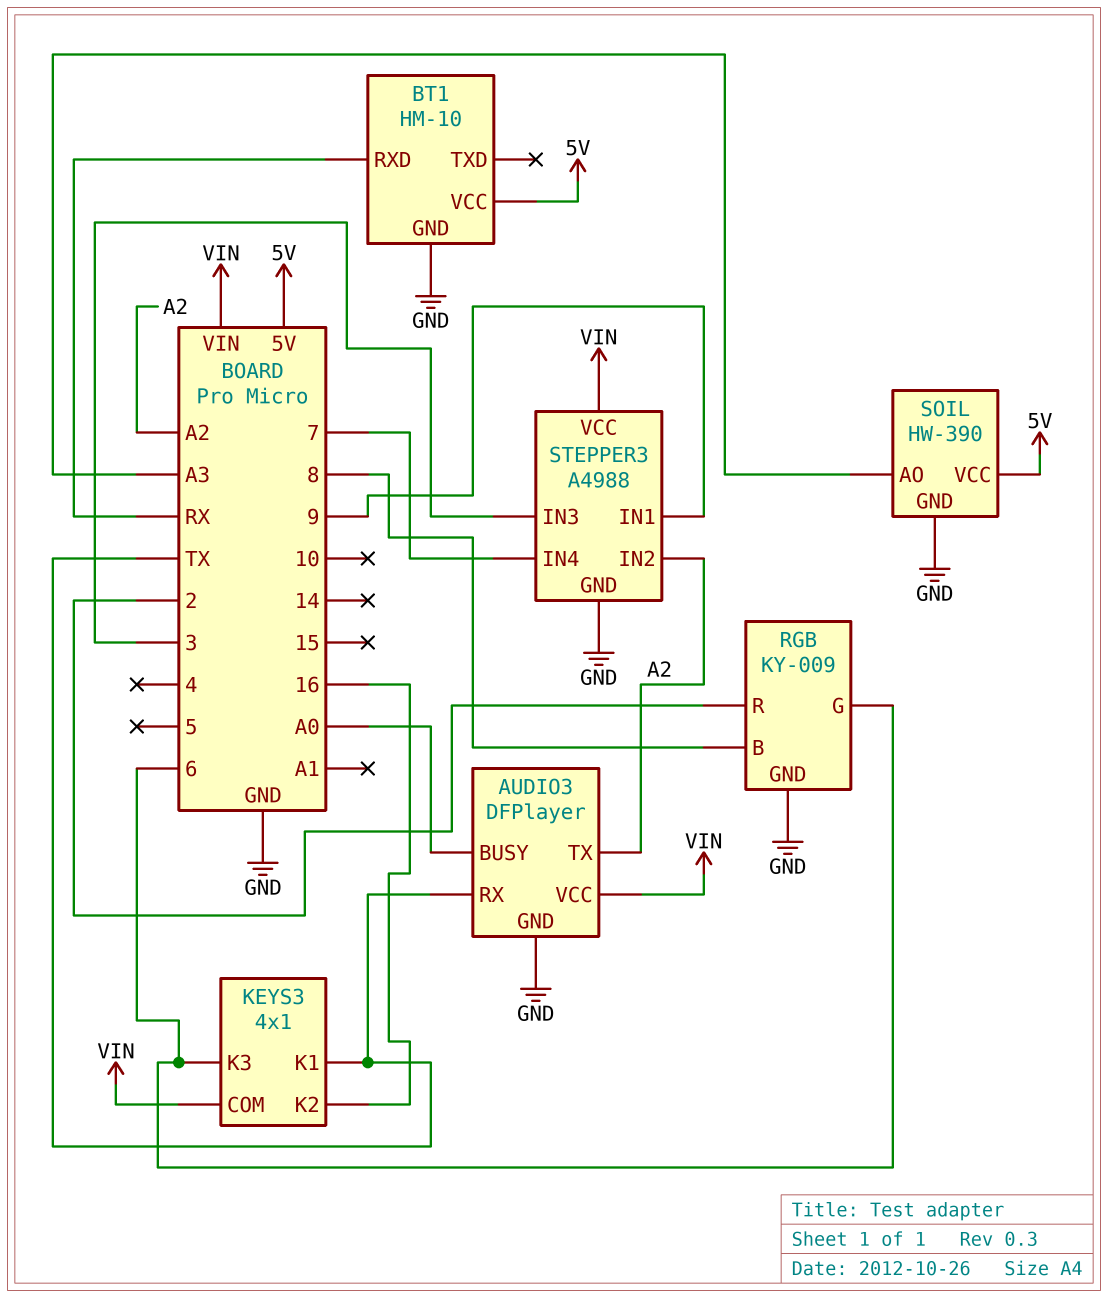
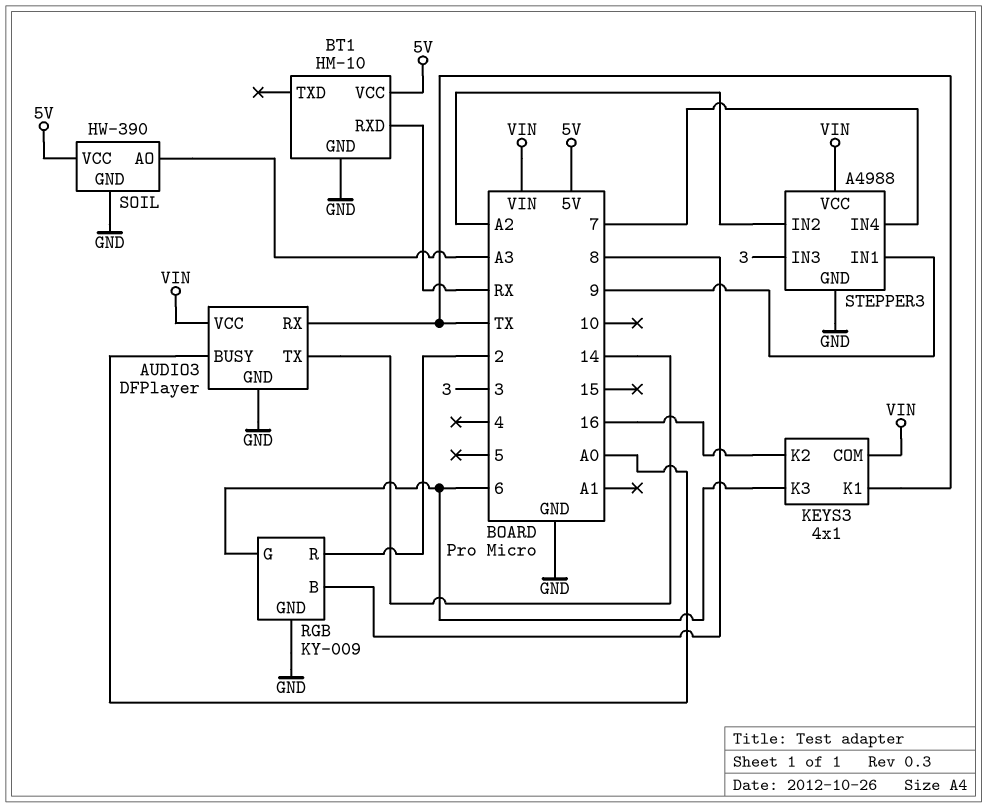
AUDIO3 pin TX: A2 -> 14

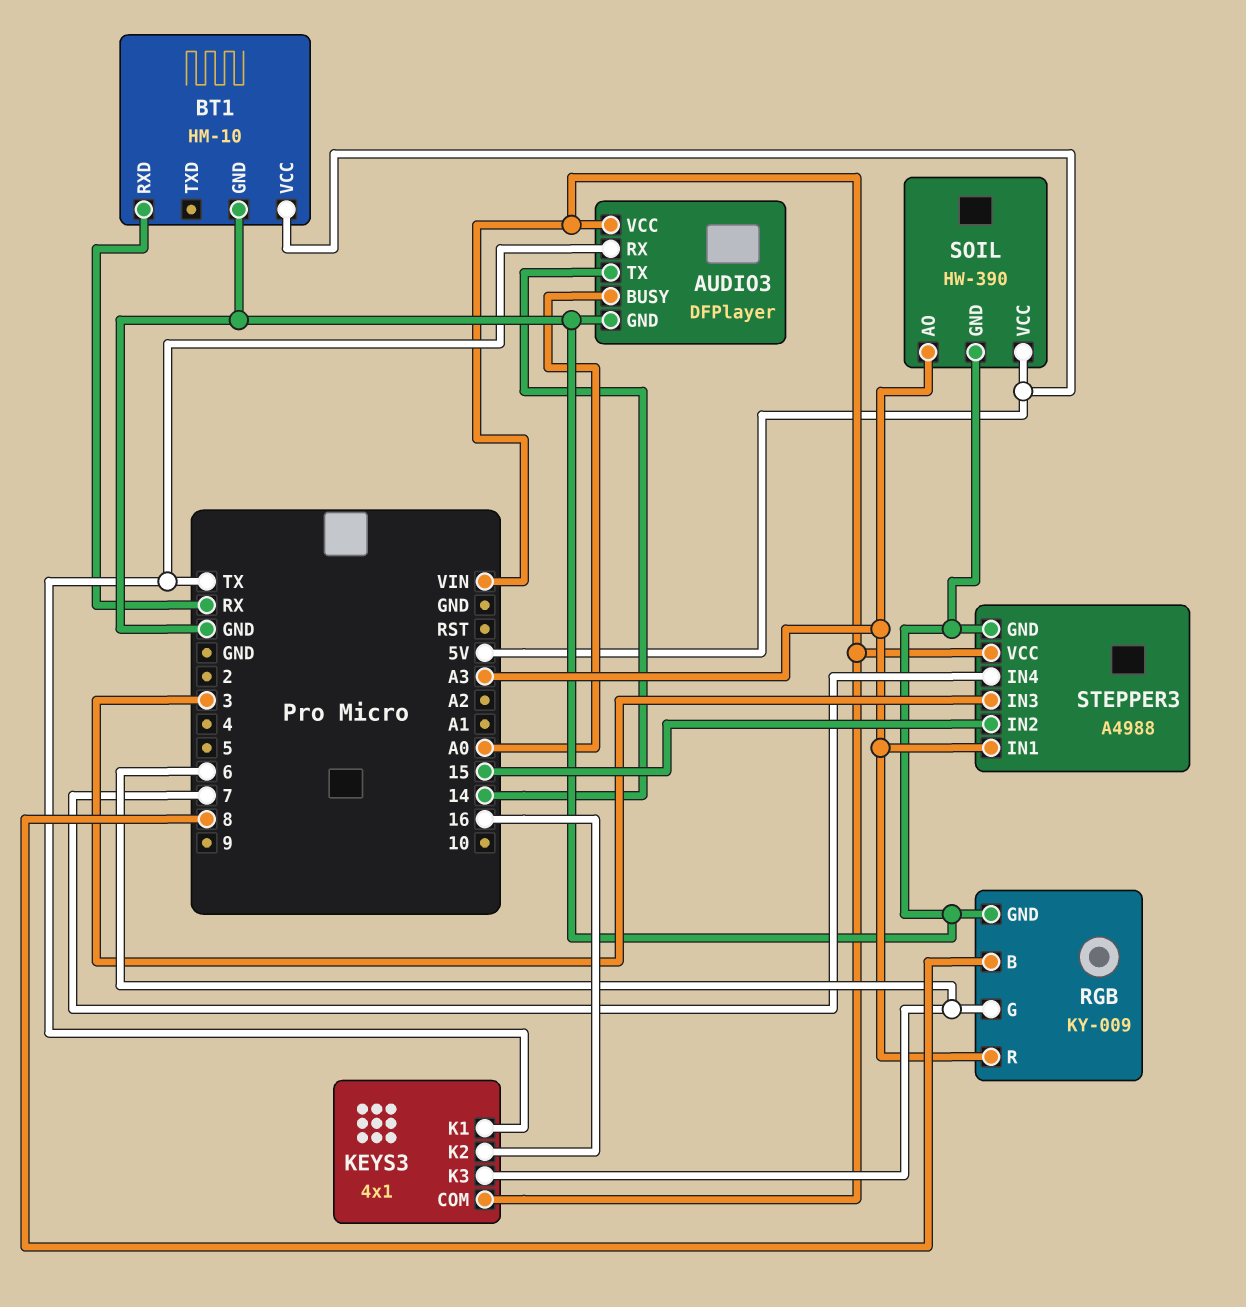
RGB pin R: 2 -> A3
STEPPER3 pin IN1: 9 -> A3
STEPPER3 pin IN2: A2 -> 15

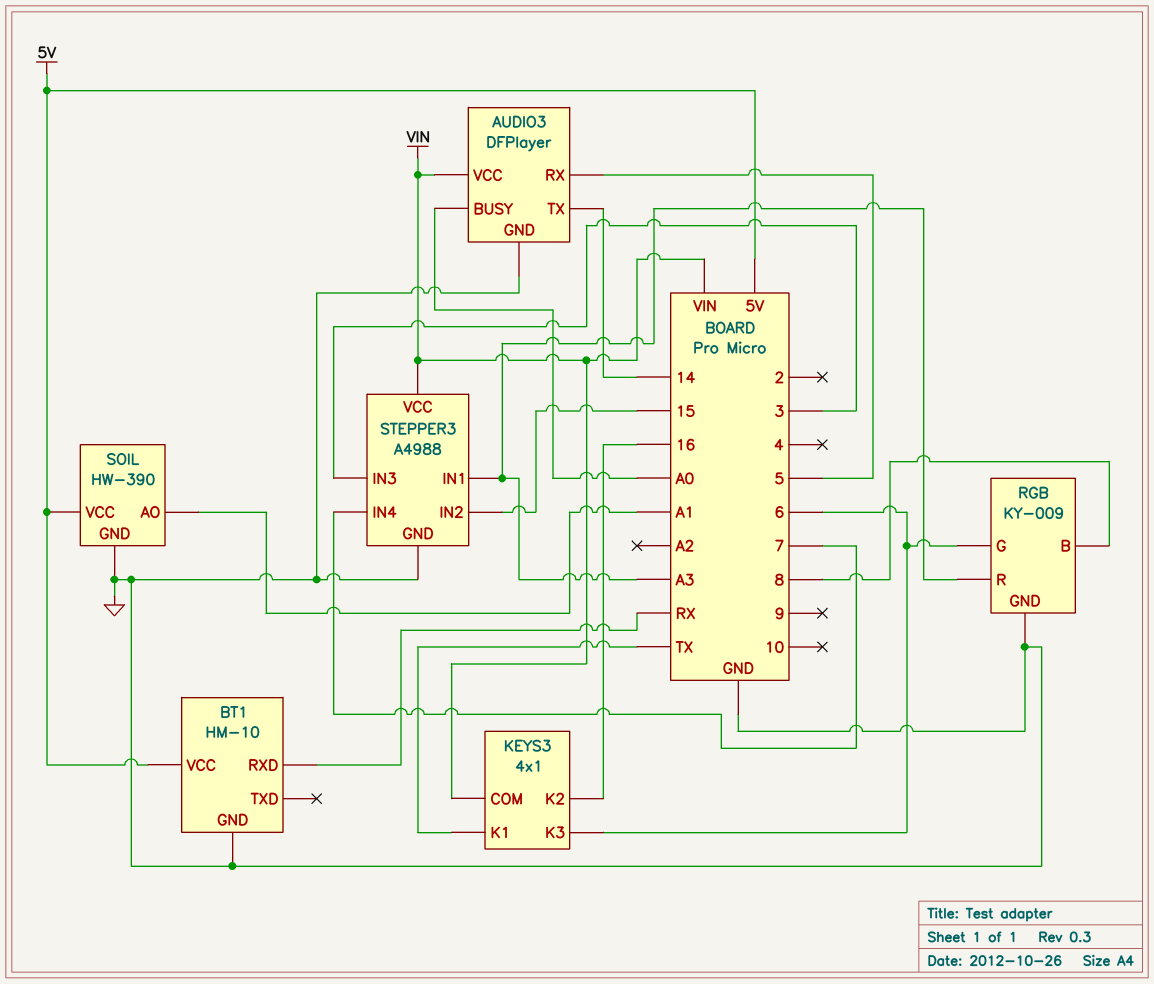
AUDIO3 pin RX: TX -> 5
SOIL pin AO: A3 -> A1

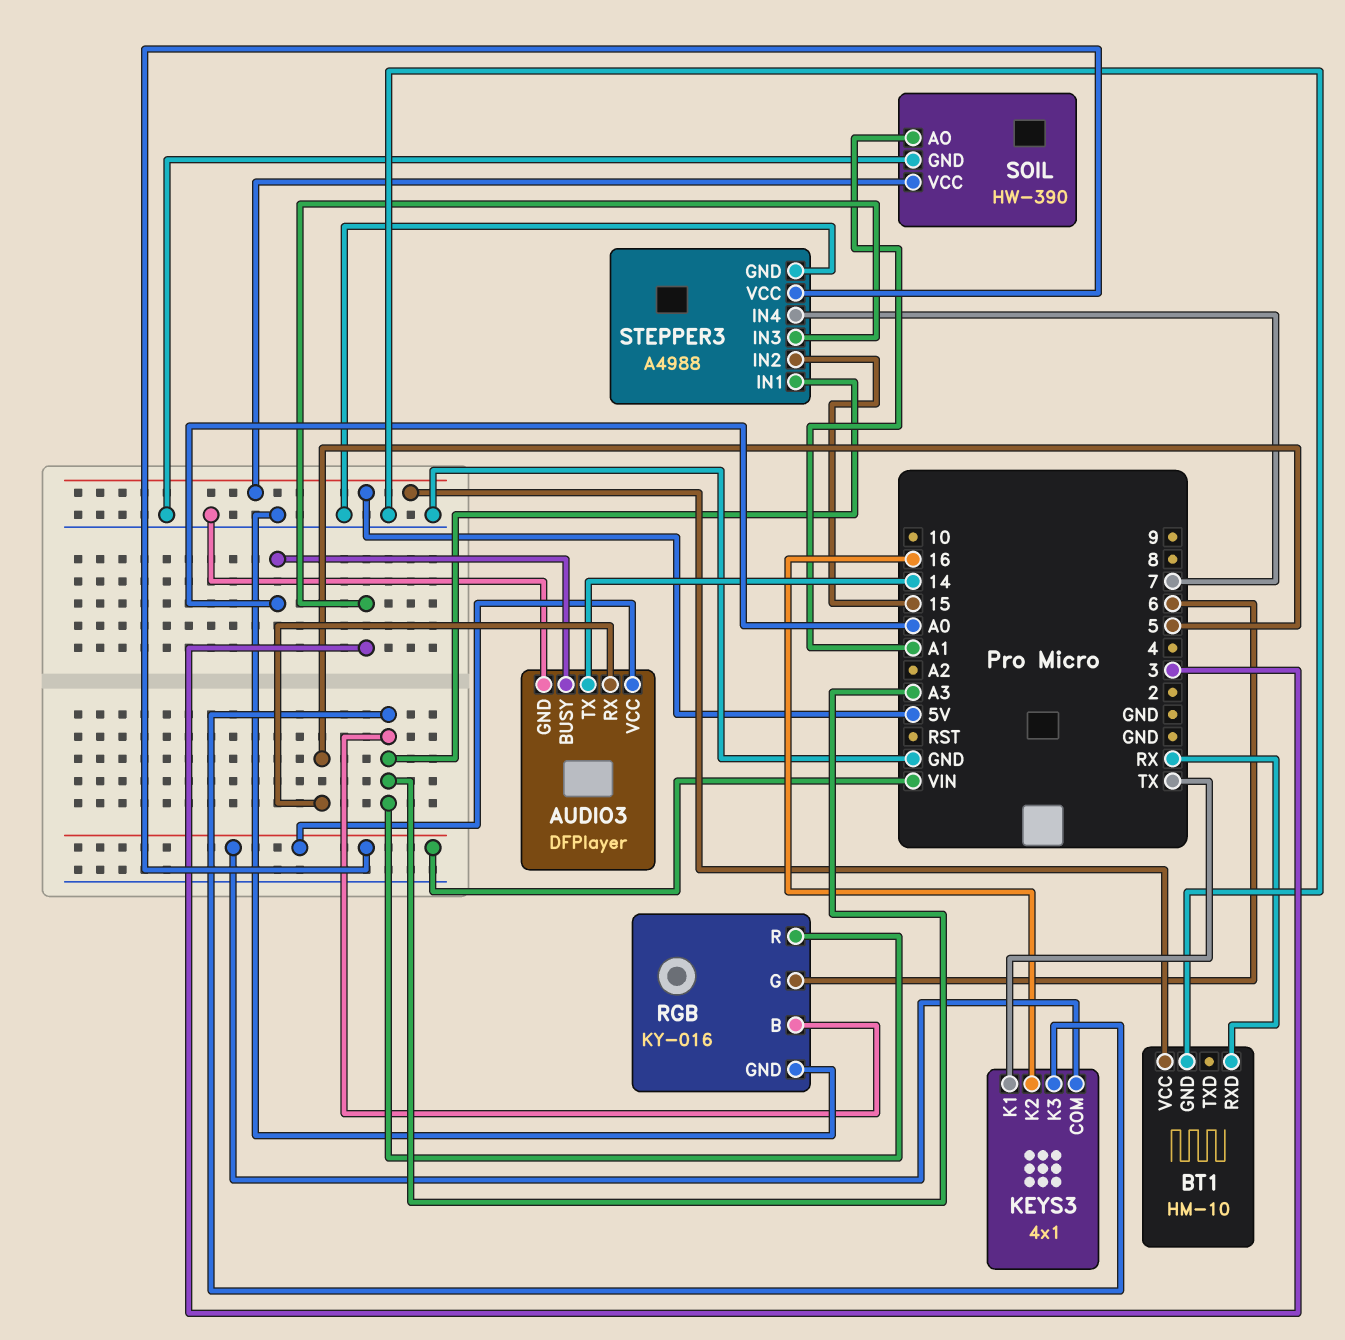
KEYS3 pin K3: 6 -> A3
RGB: KY-009 -> KY-016
RGB pin B: 8 -> A3

